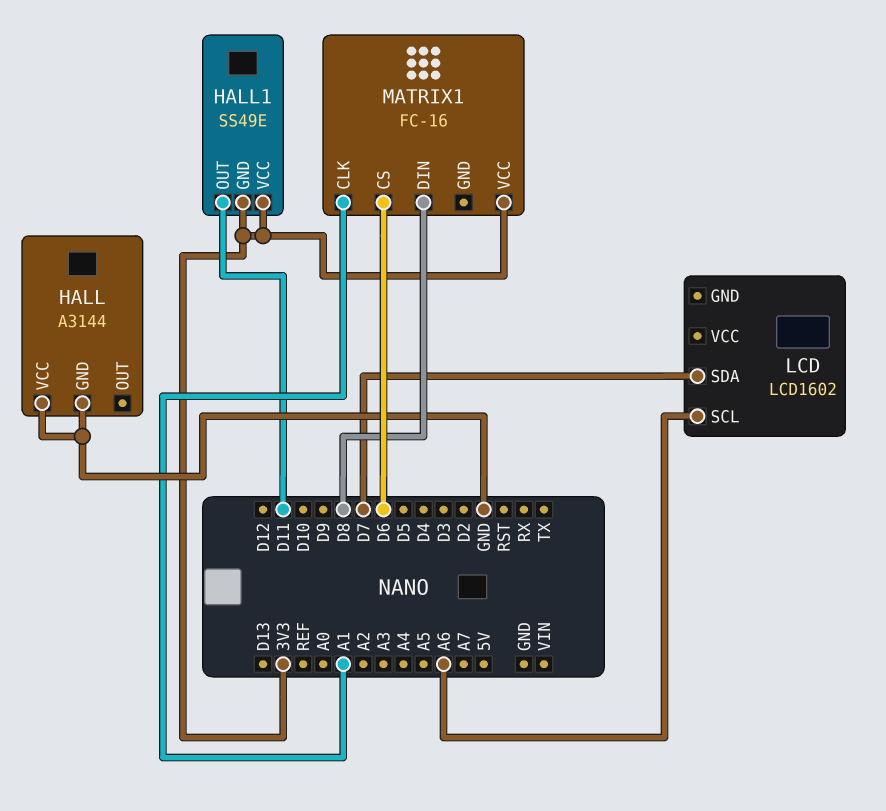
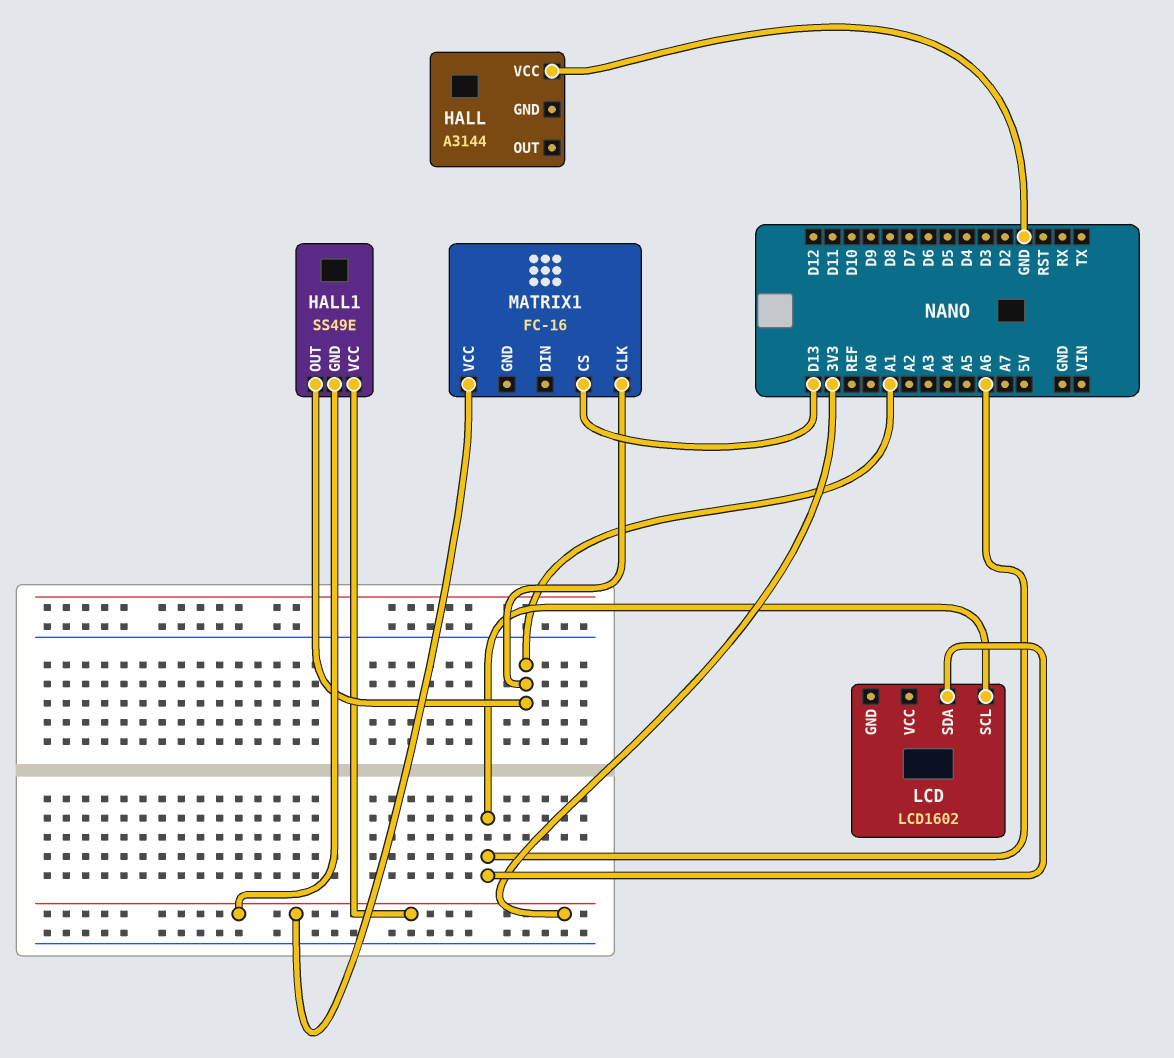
HALL pin GND: GND -> none
HALL1 pin OUT: D11 -> A1
LCD pin SDA: D7 -> A6
MATRIX1 pin CS: D6 -> D13
MATRIX1 pin DIN: D8 -> none

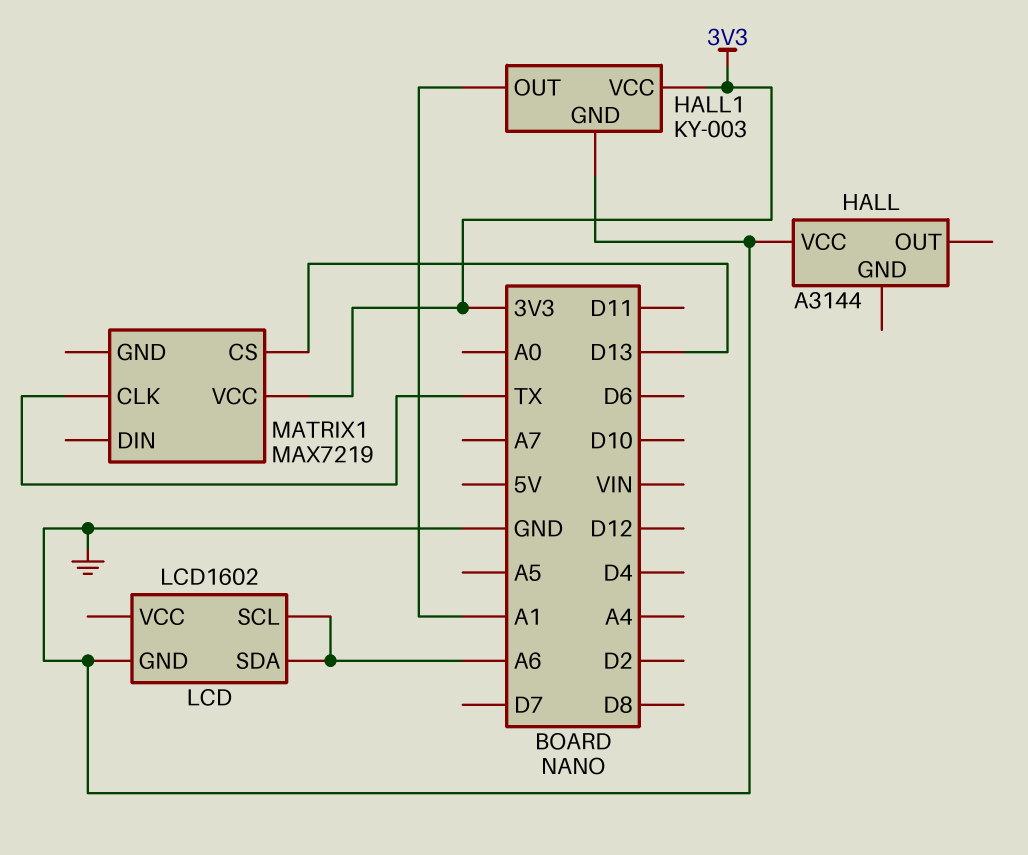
HALL1: SS49E -> KY-003
HALL1 pin GND: 3V3 -> GND
LCD pin GND: none -> GND
MATRIX1: FC-16 -> MAX7219
MATRIX1 pin CLK: A1 -> TX

